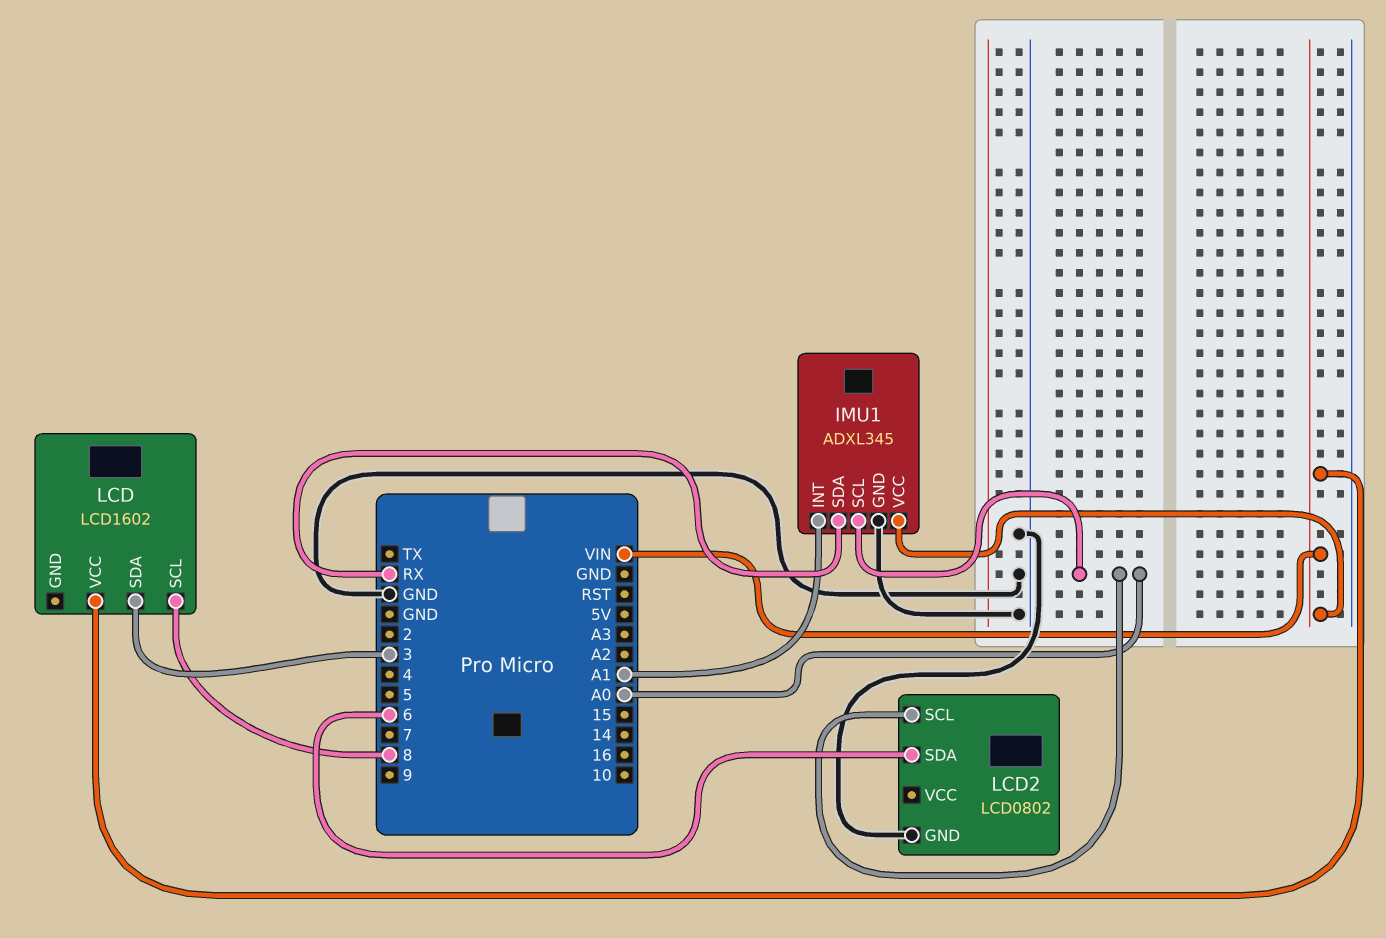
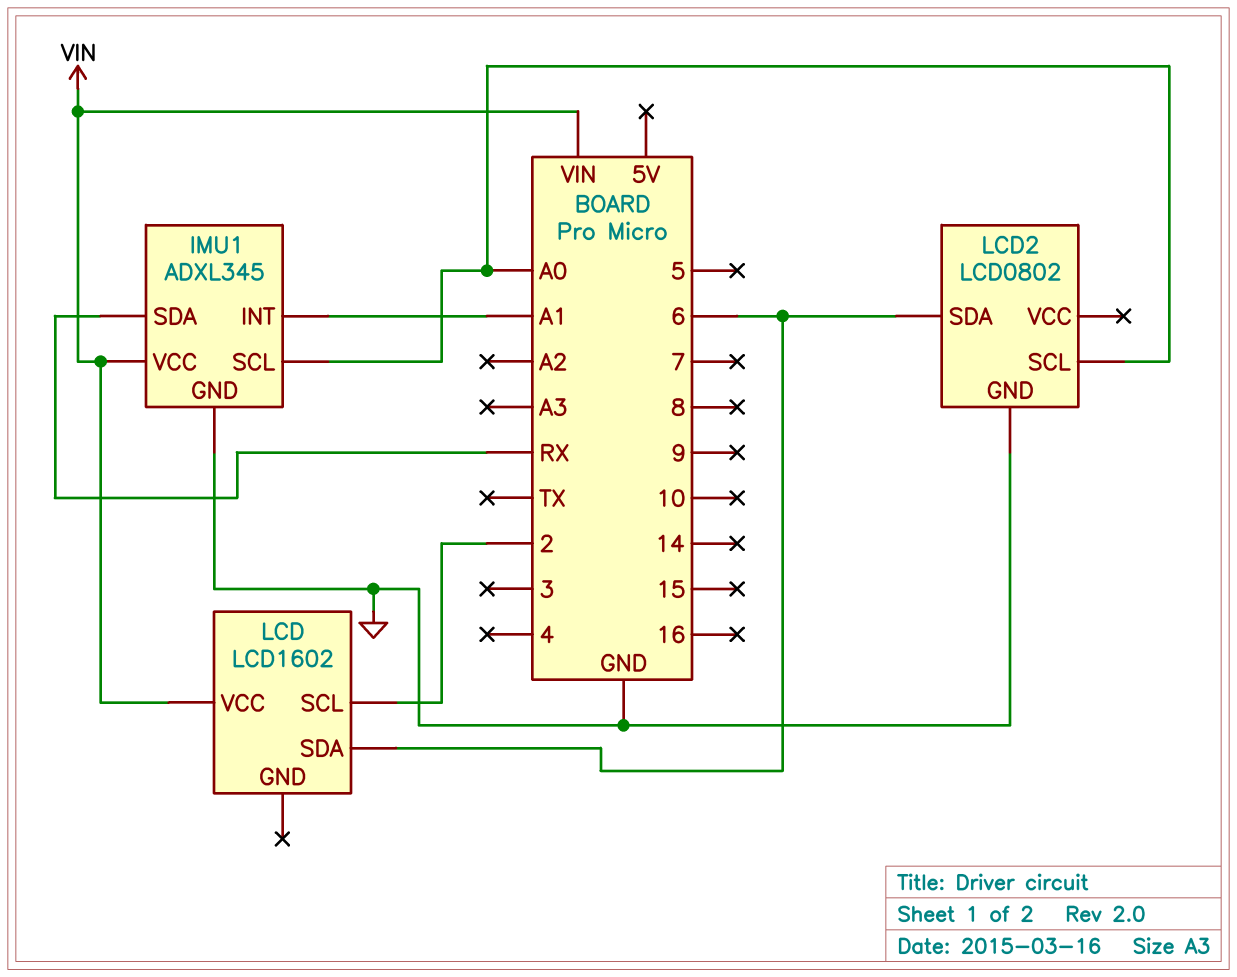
LCD pin SCL: 8 -> 2
LCD pin SDA: 3 -> 6

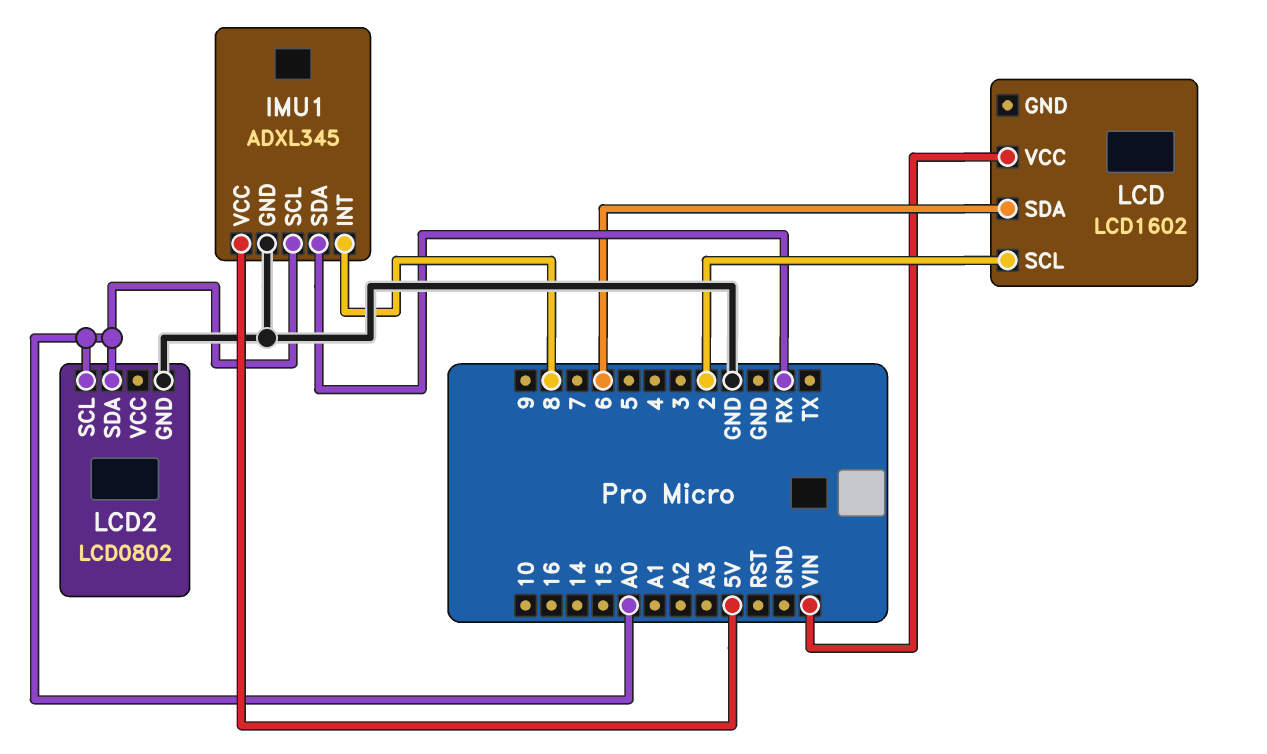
IMU1 pin INT: A1 -> 8
IMU1 pin VCC: VIN -> 5V
LCD2 pin SDA: 6 -> A0

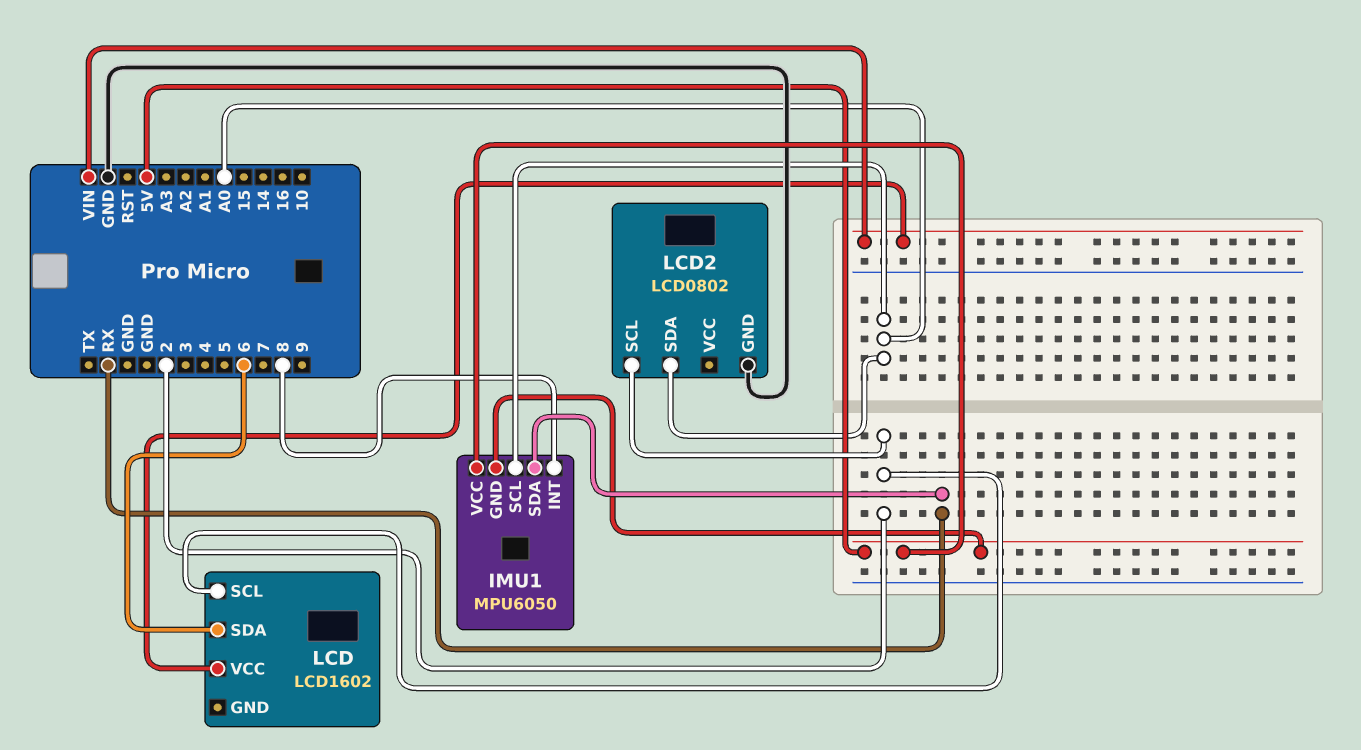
IMU1: ADXL345 -> MPU6050
IMU1 pin GND: GND -> 5V
LCD2 pin SCL: A0 -> 2

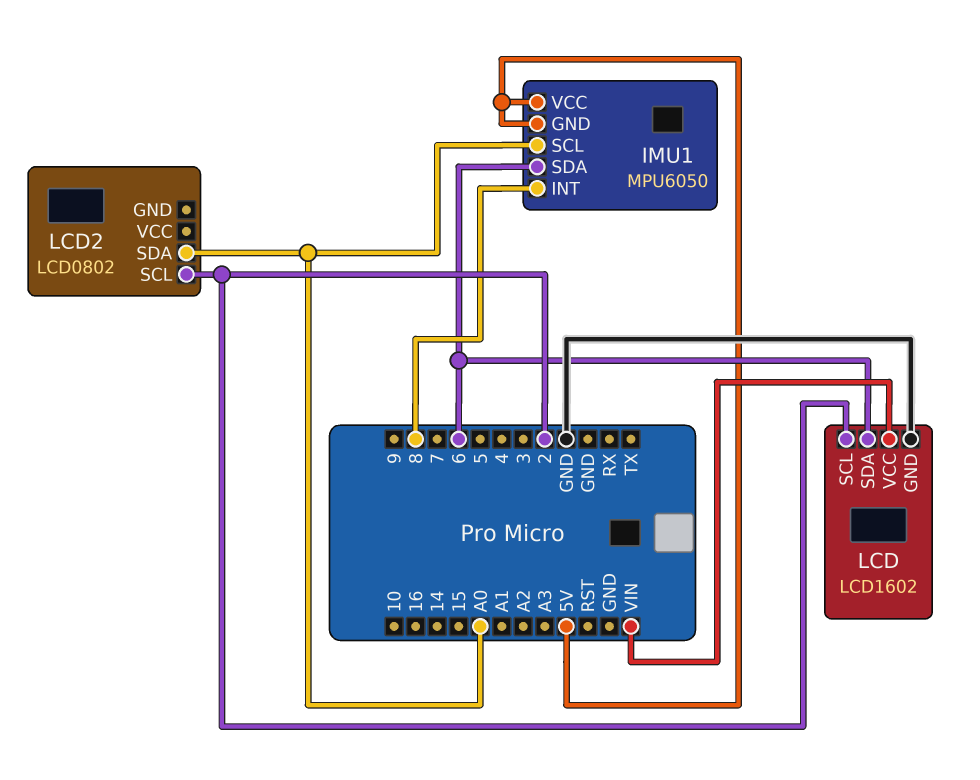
IMU1 pin SDA: RX -> 6
LCD pin GND: none -> GND
LCD2 pin GND: GND -> none

